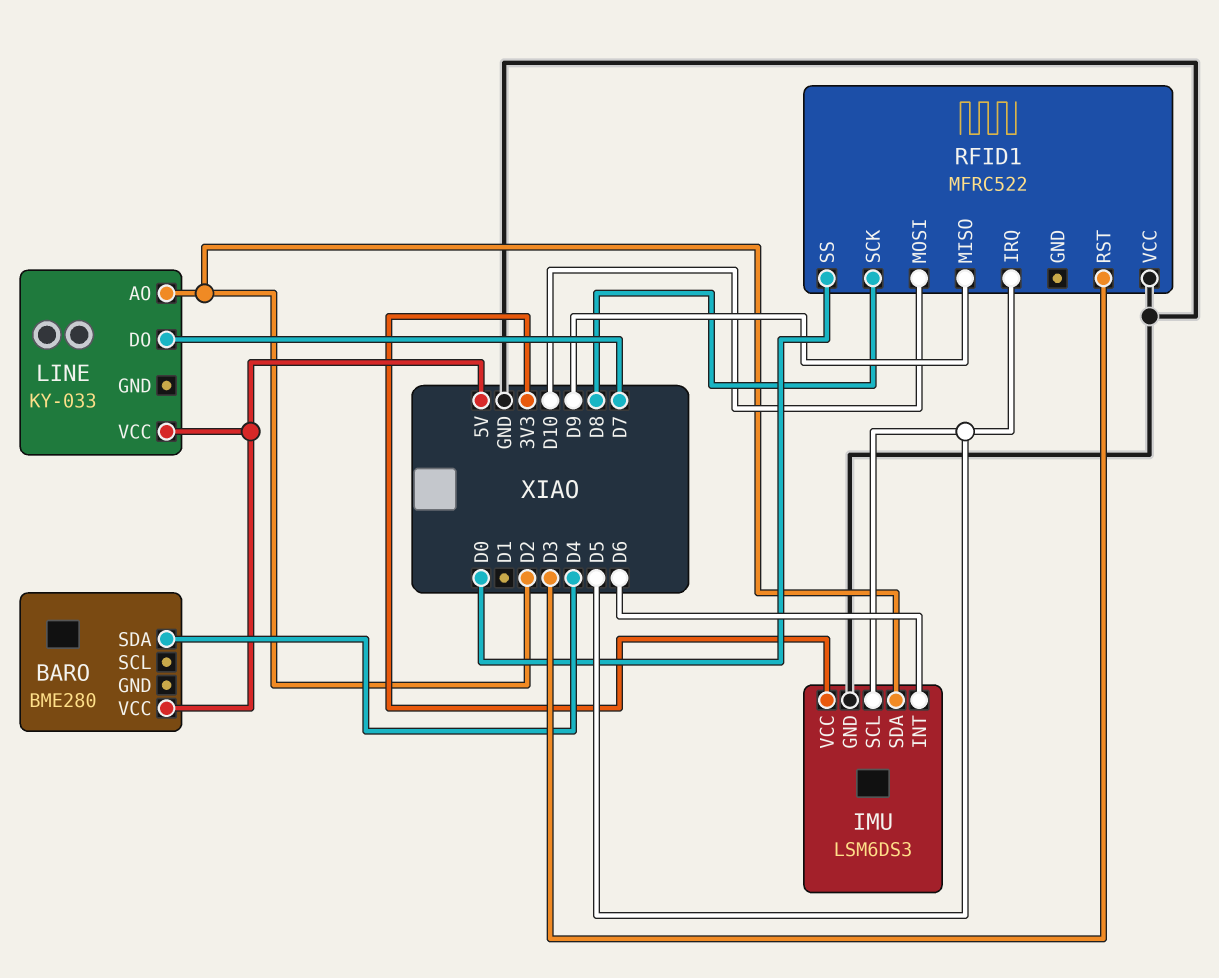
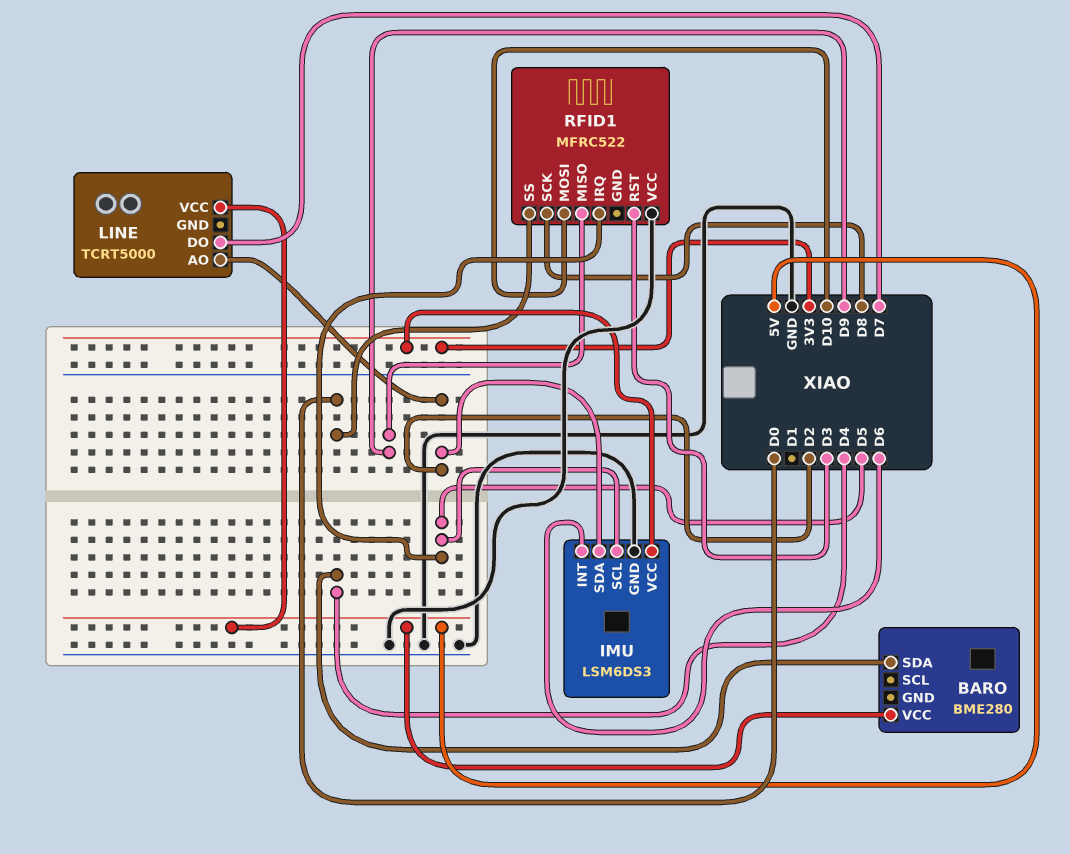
LINE: KY-033 -> TCRT5000

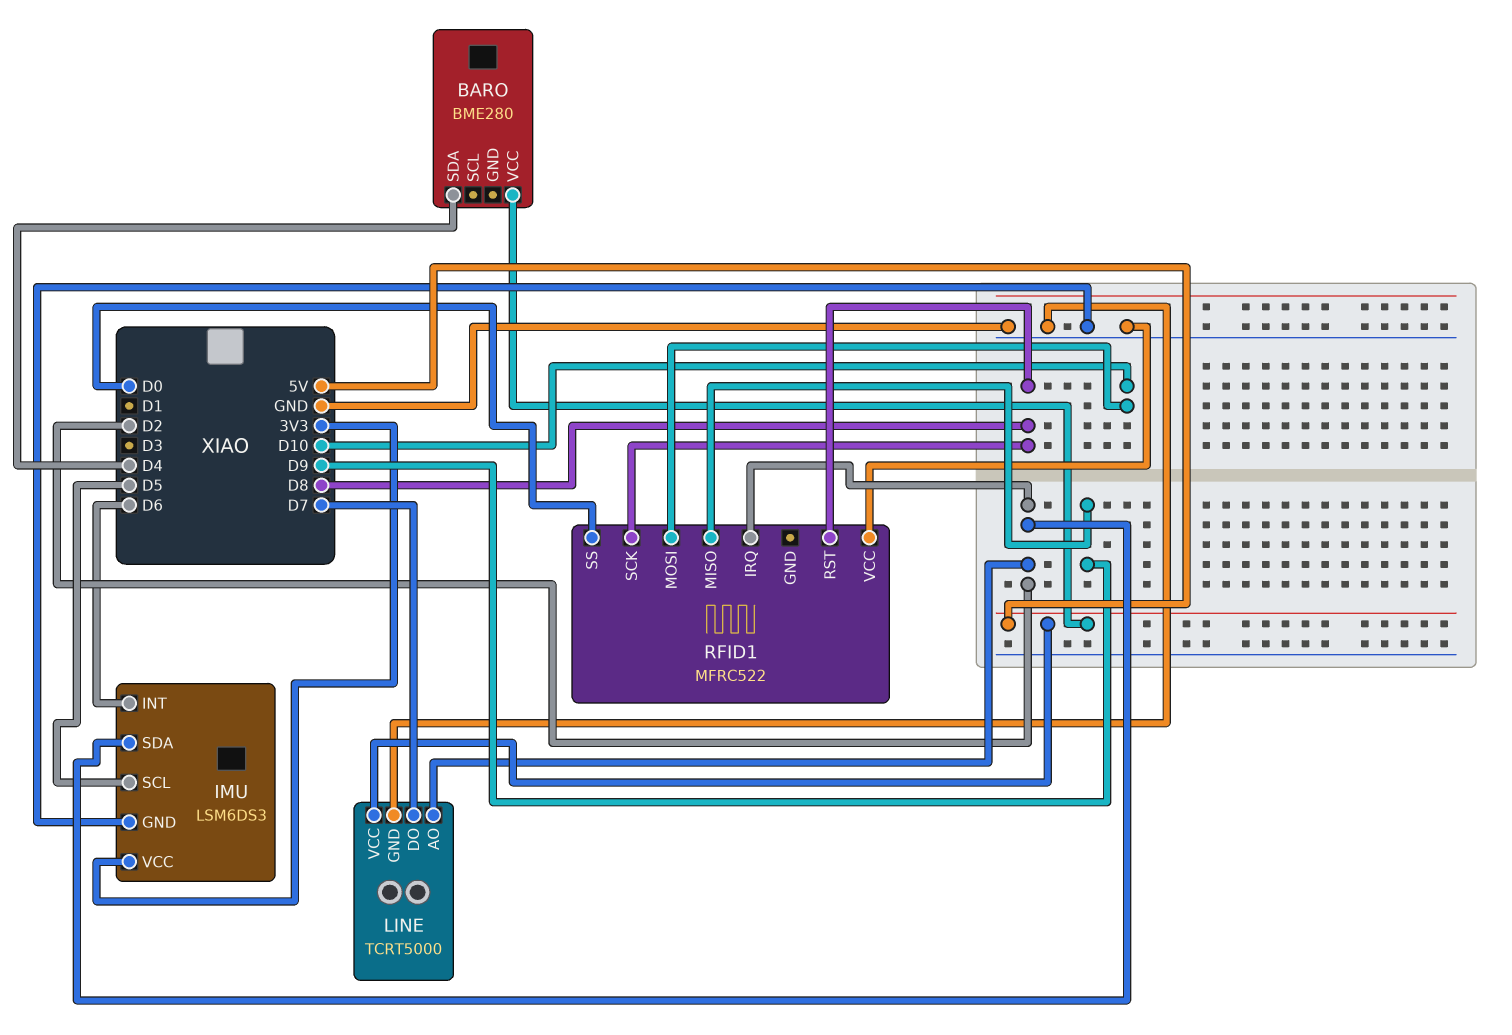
LINE pin GND: none -> GND
RFID1 pin IRQ: D5 -> D2
RFID1 pin RST: D3 -> D8

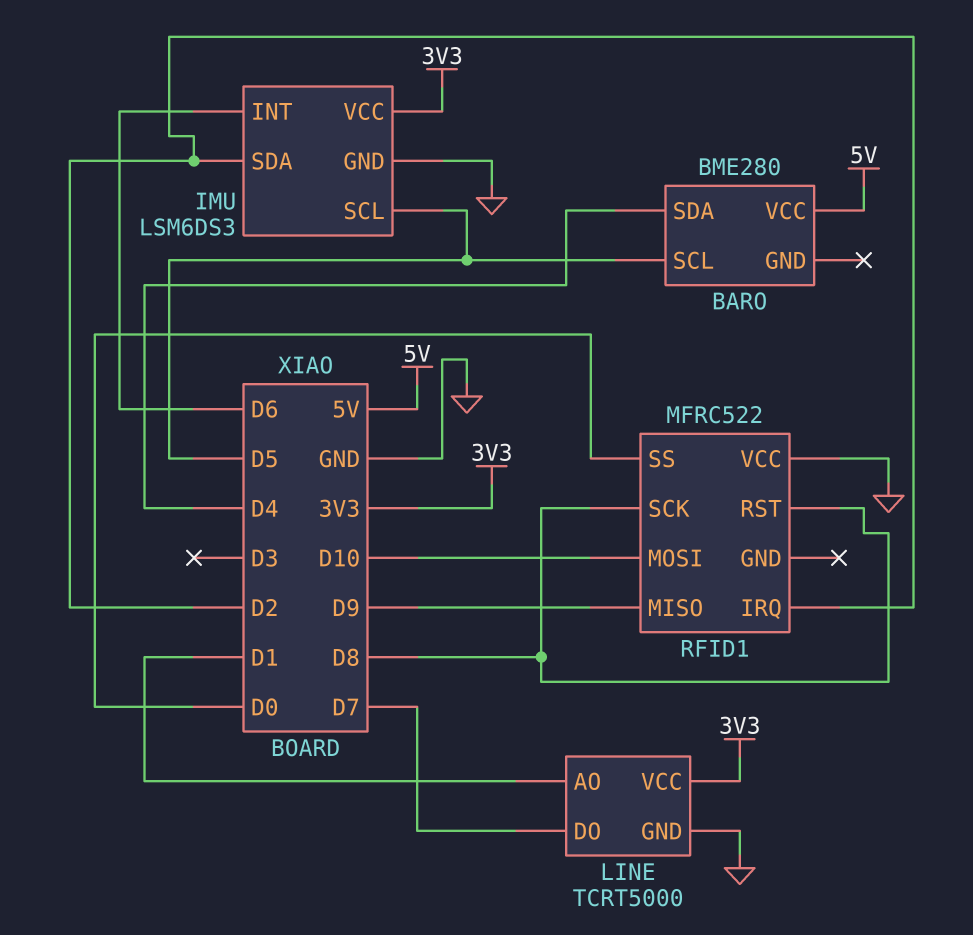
BARO pin SCL: none -> D5
LINE pin AO: D2 -> D1
LINE pin VCC: 5V -> 3V3

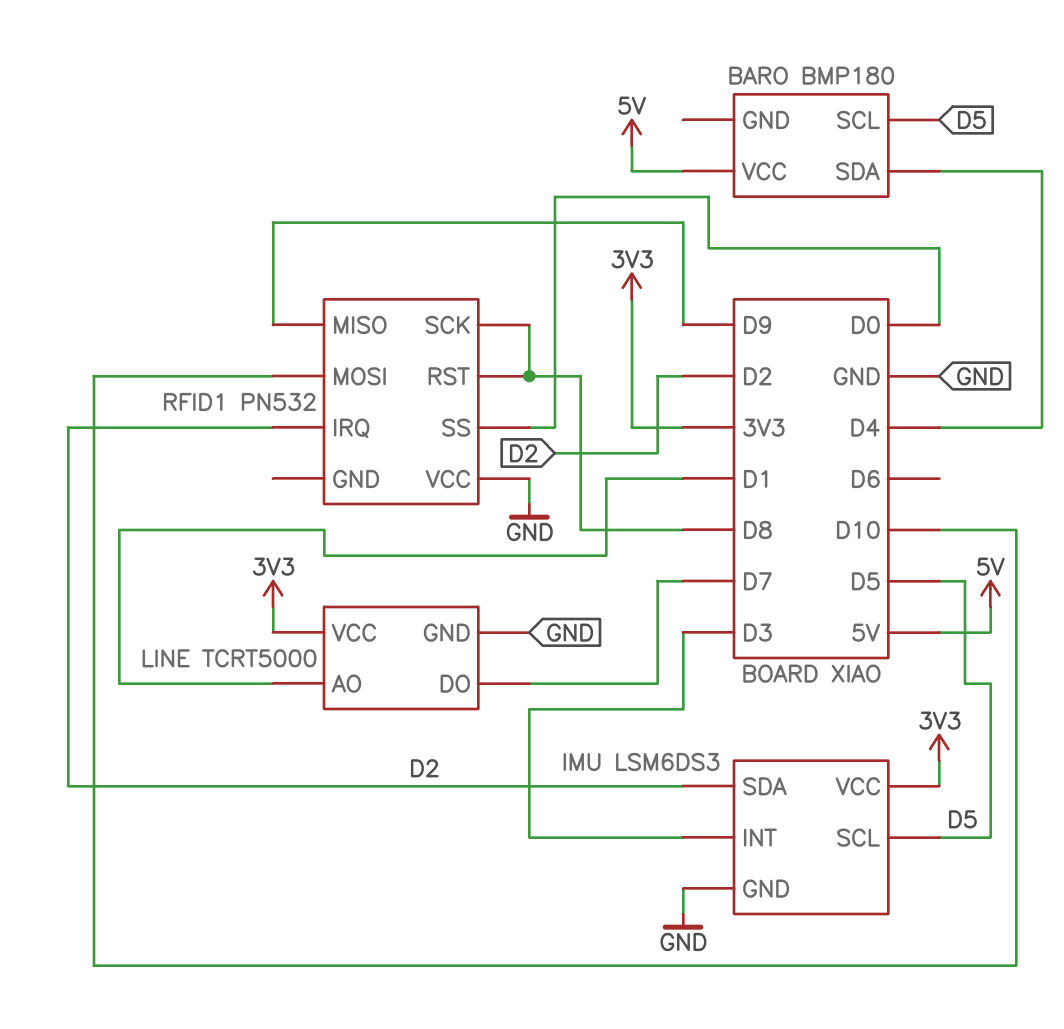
BARO: BME280 -> BMP180
IMU pin INT: D6 -> D3
RFID1: MFRC522 -> PN532

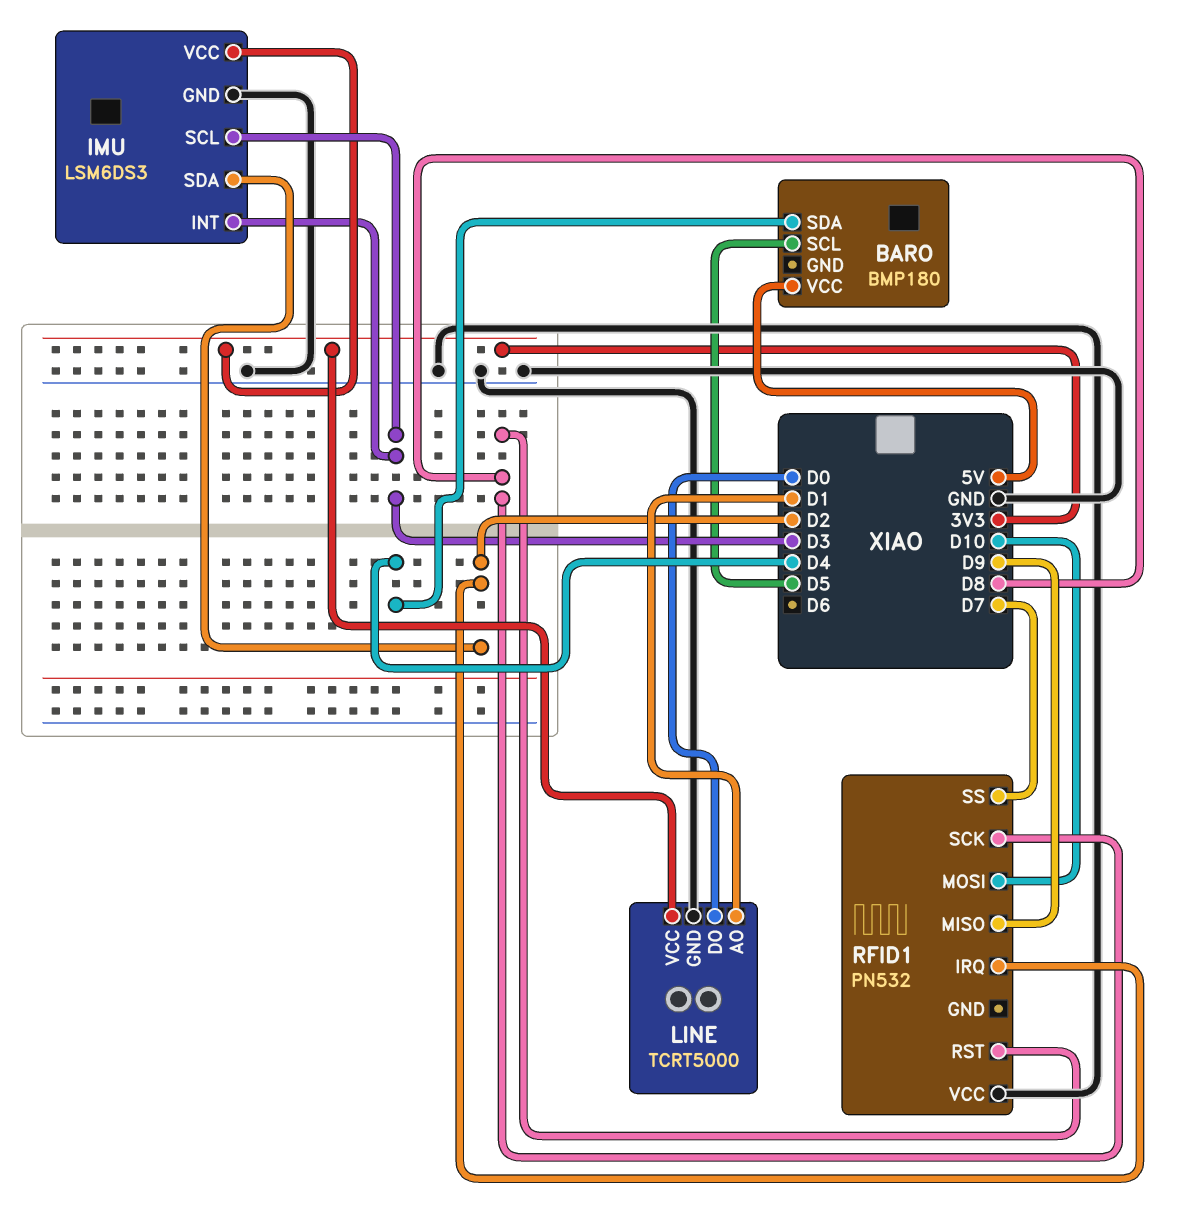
IMU pin SCL: D5 -> D3
LINE pin DO: D7 -> D0
RFID1 pin SS: D0 -> D7

